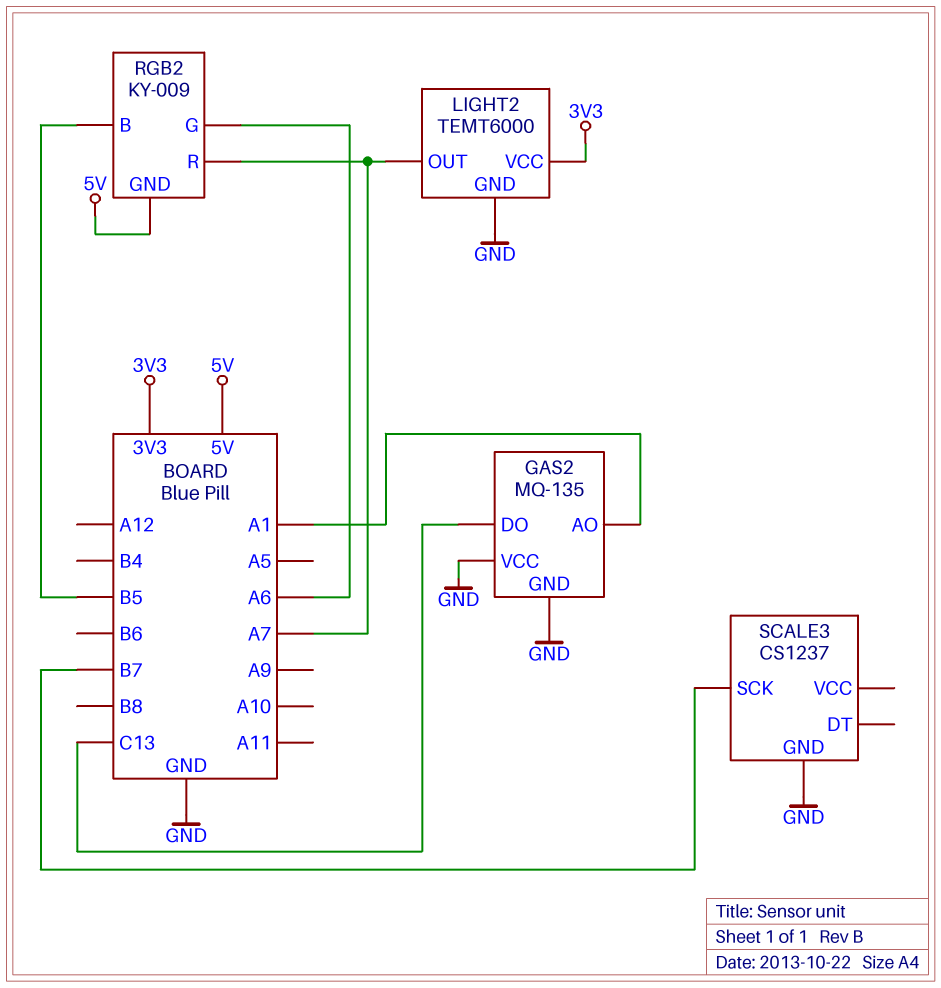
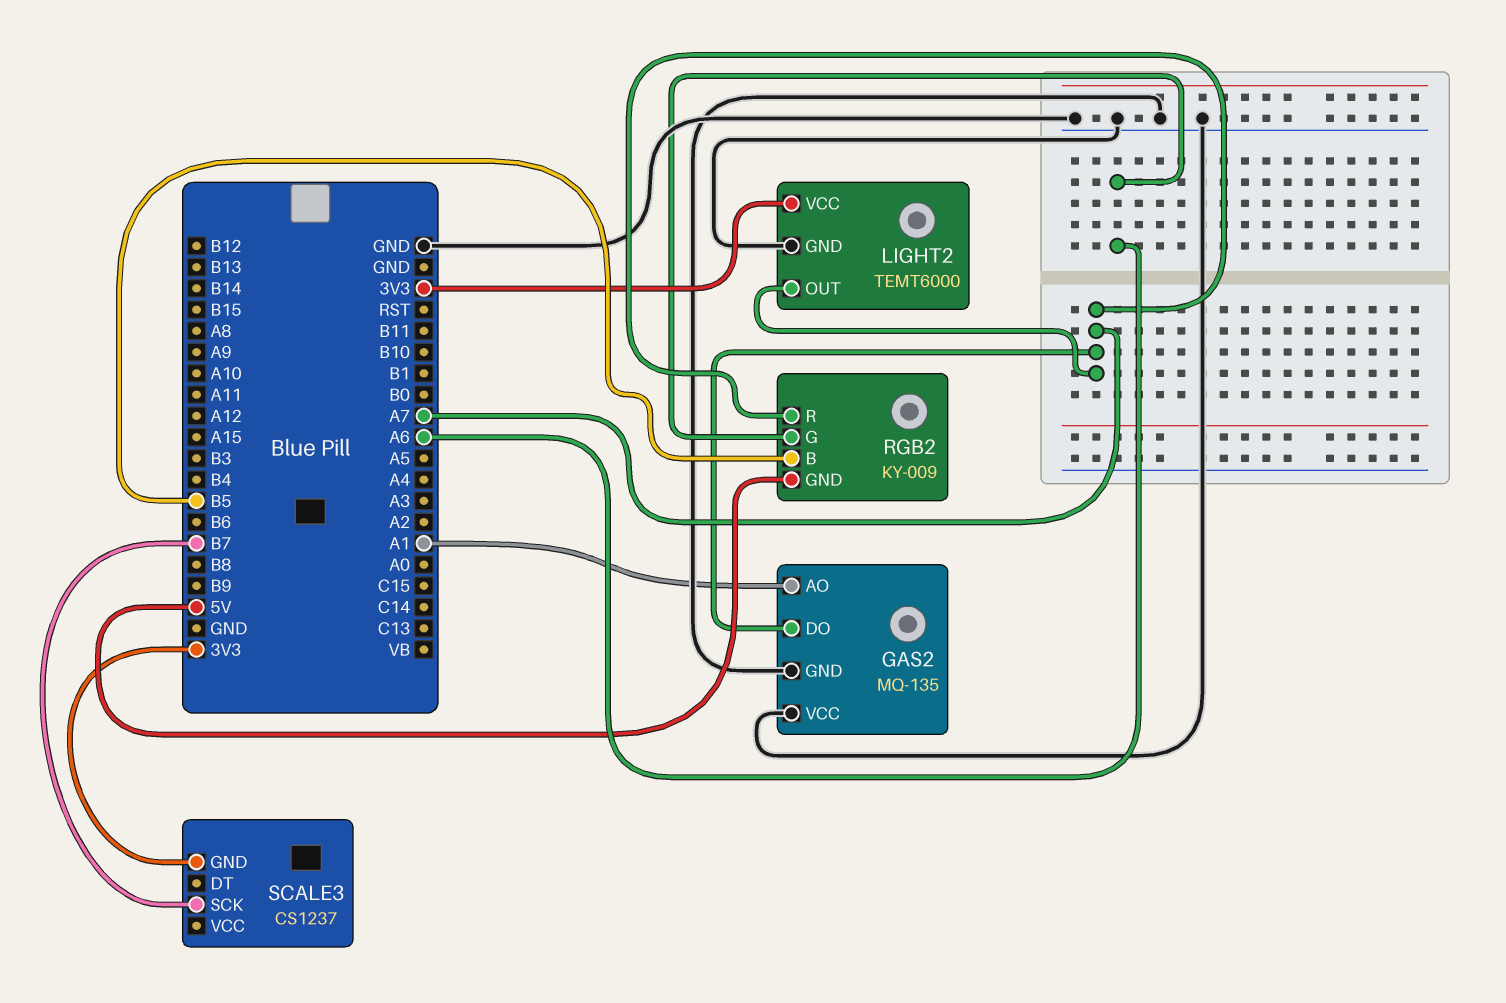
GAS2 pin DO: C13 -> A7
SCALE3 pin GND: GND -> 3V3

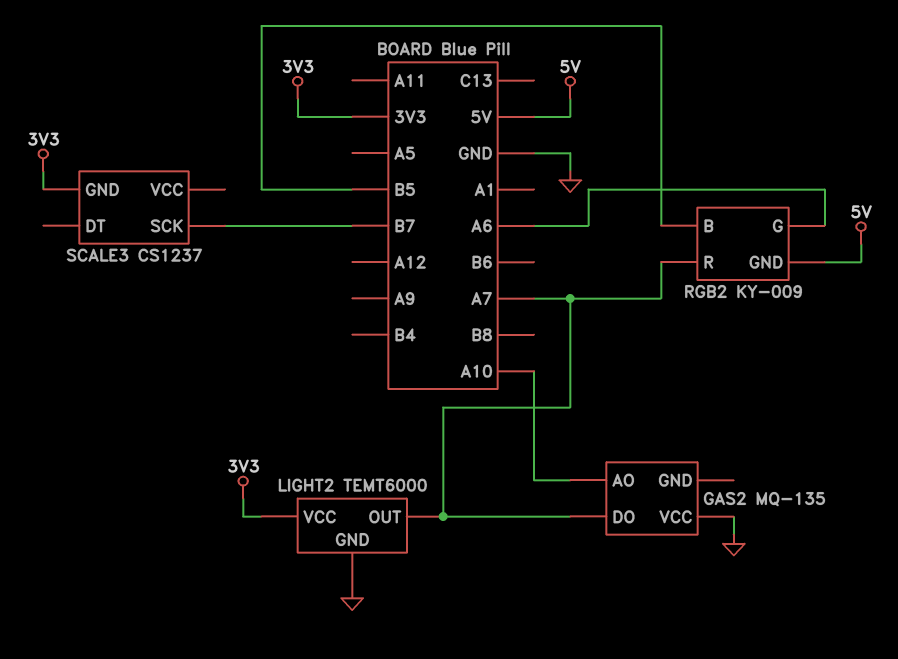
GAS2 pin AO: A1 -> A10
GAS2 pin GND: GND -> none

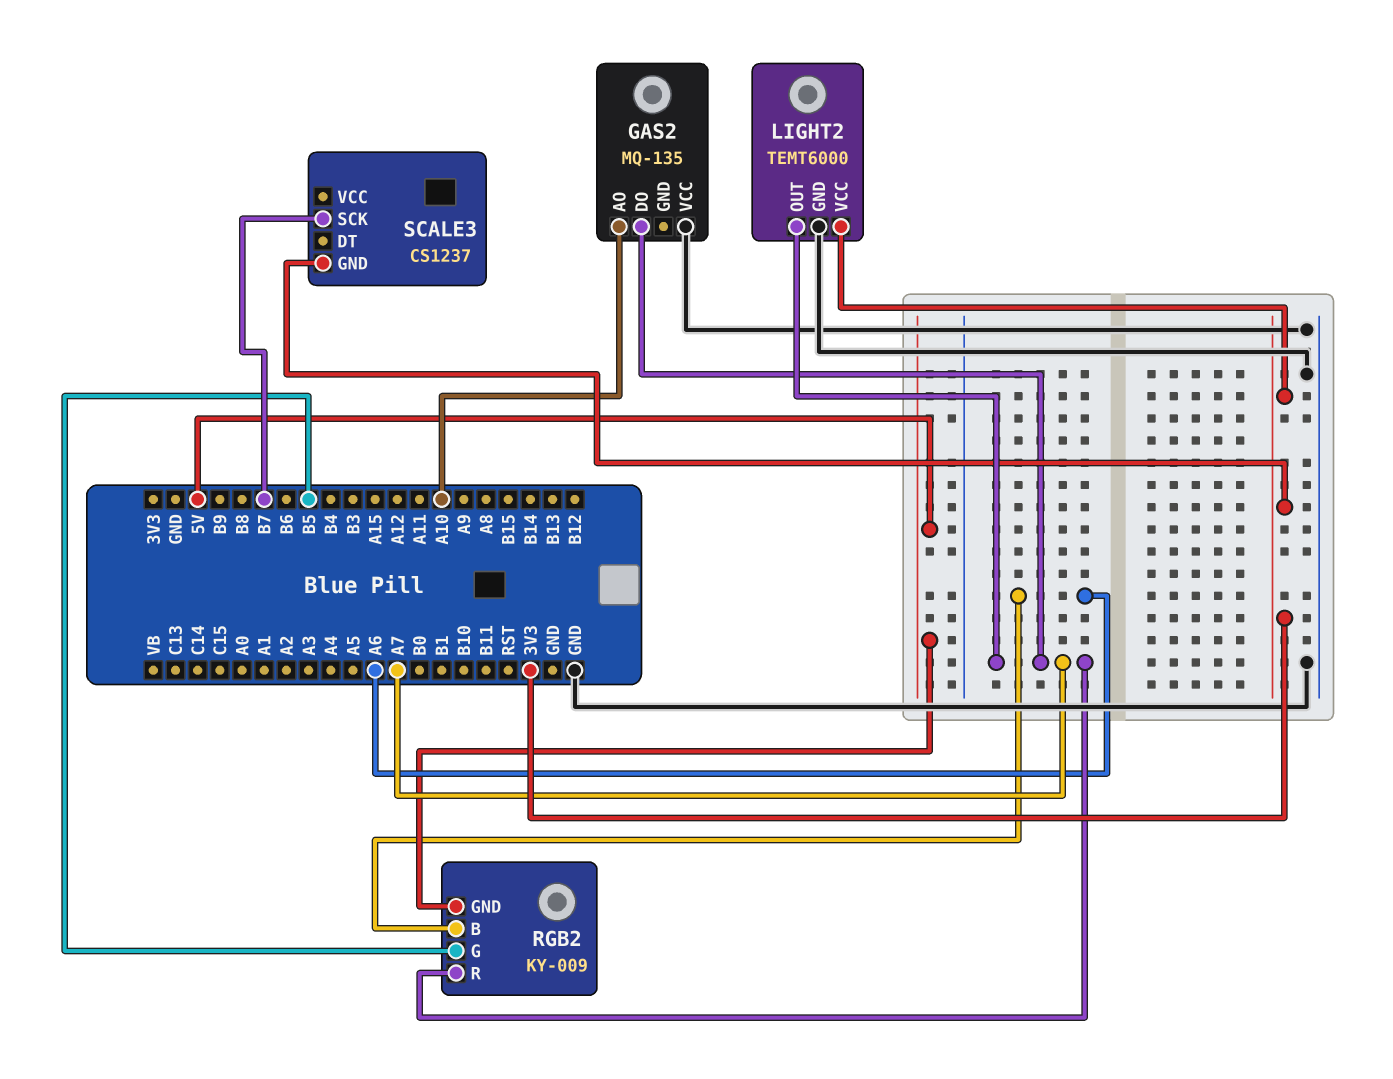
RGB2 pin B: B5 -> A6
RGB2 pin G: A6 -> B5

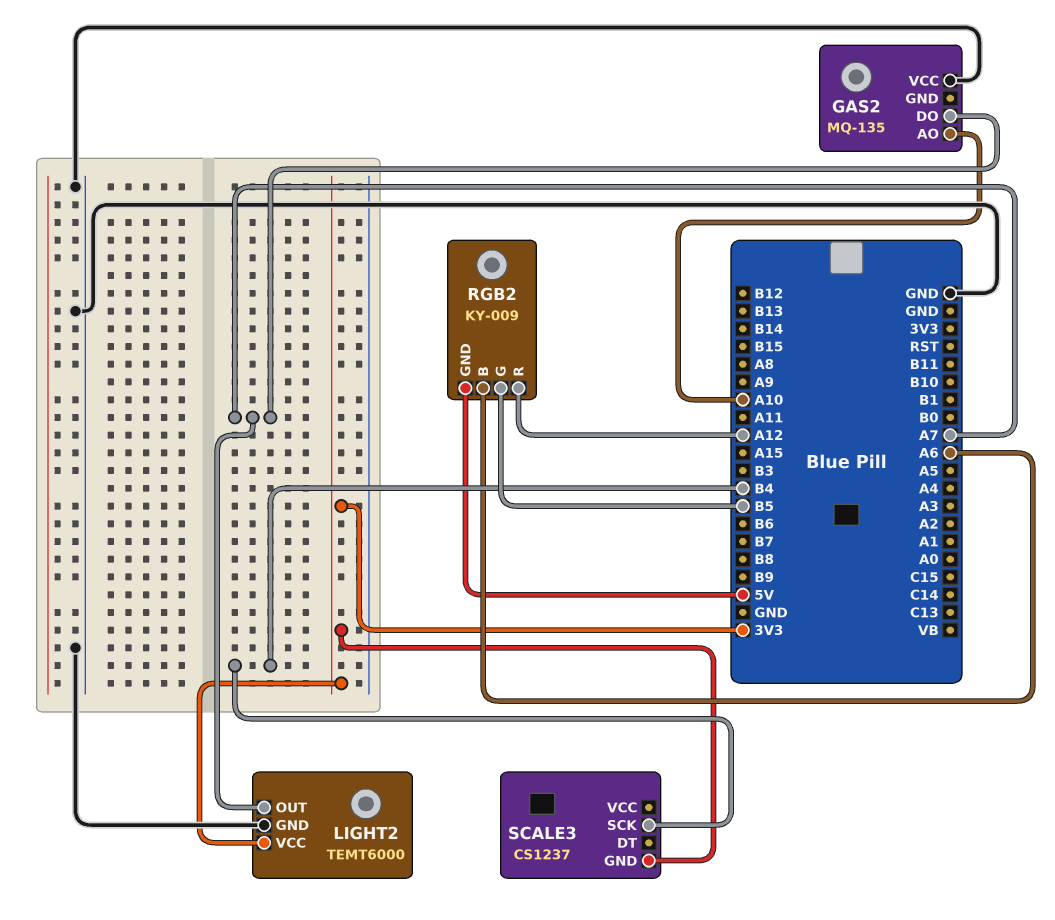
RGB2 pin R: A7 -> A12
SCALE3 pin SCK: B7 -> B4

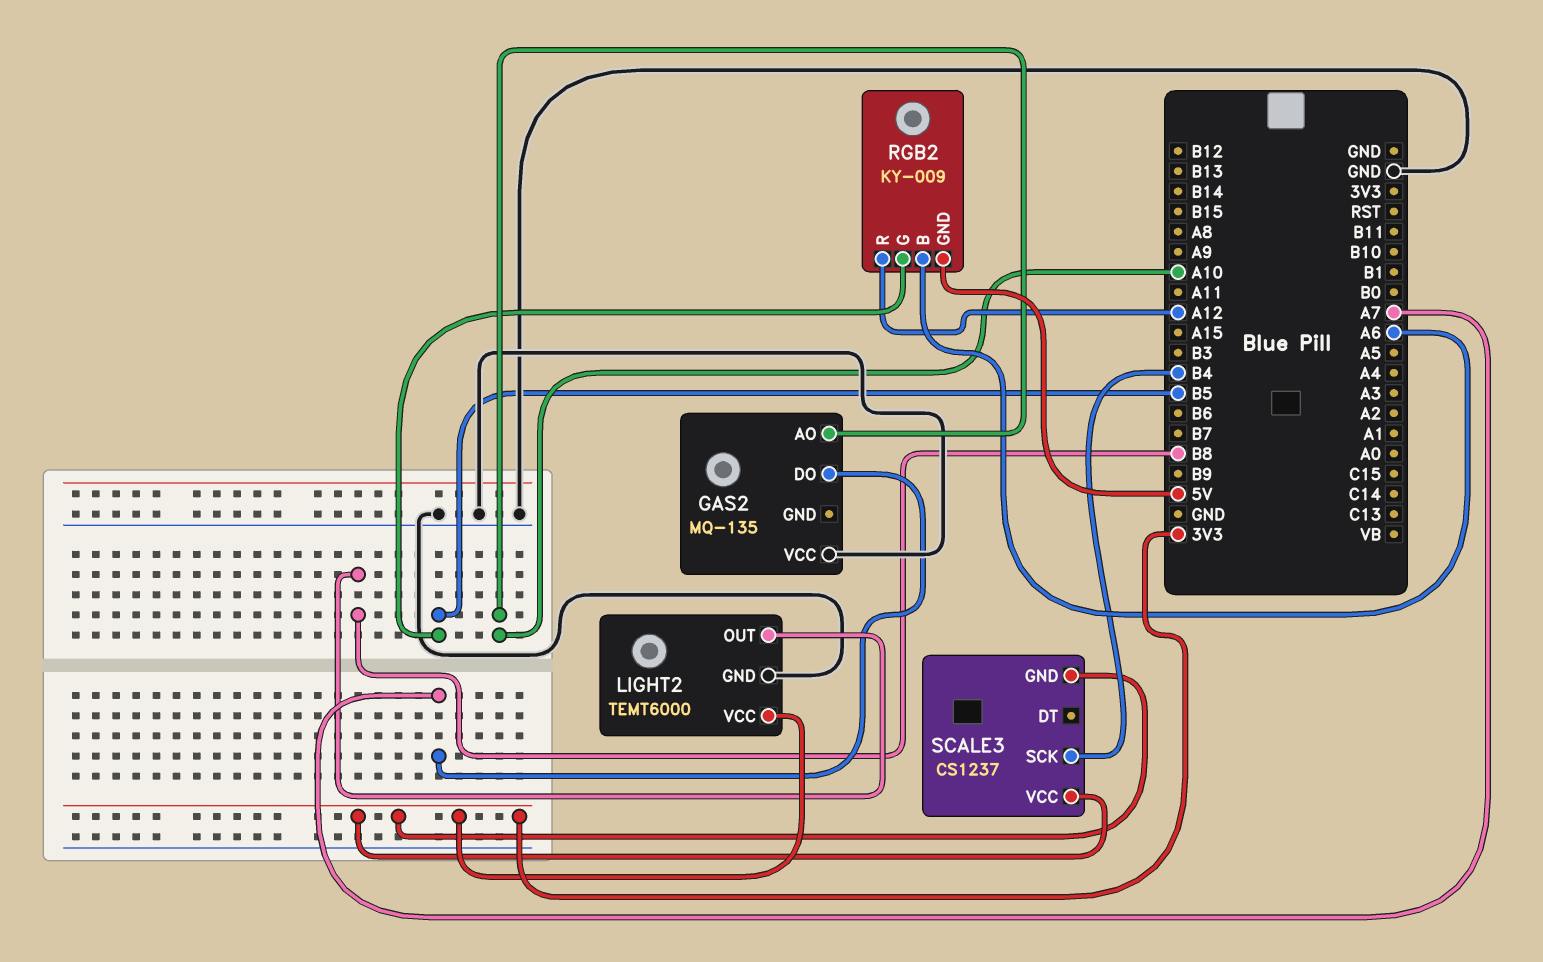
LIGHT2 pin OUT: A7 -> B8
SCALE3 pin VCC: none -> 3V3

